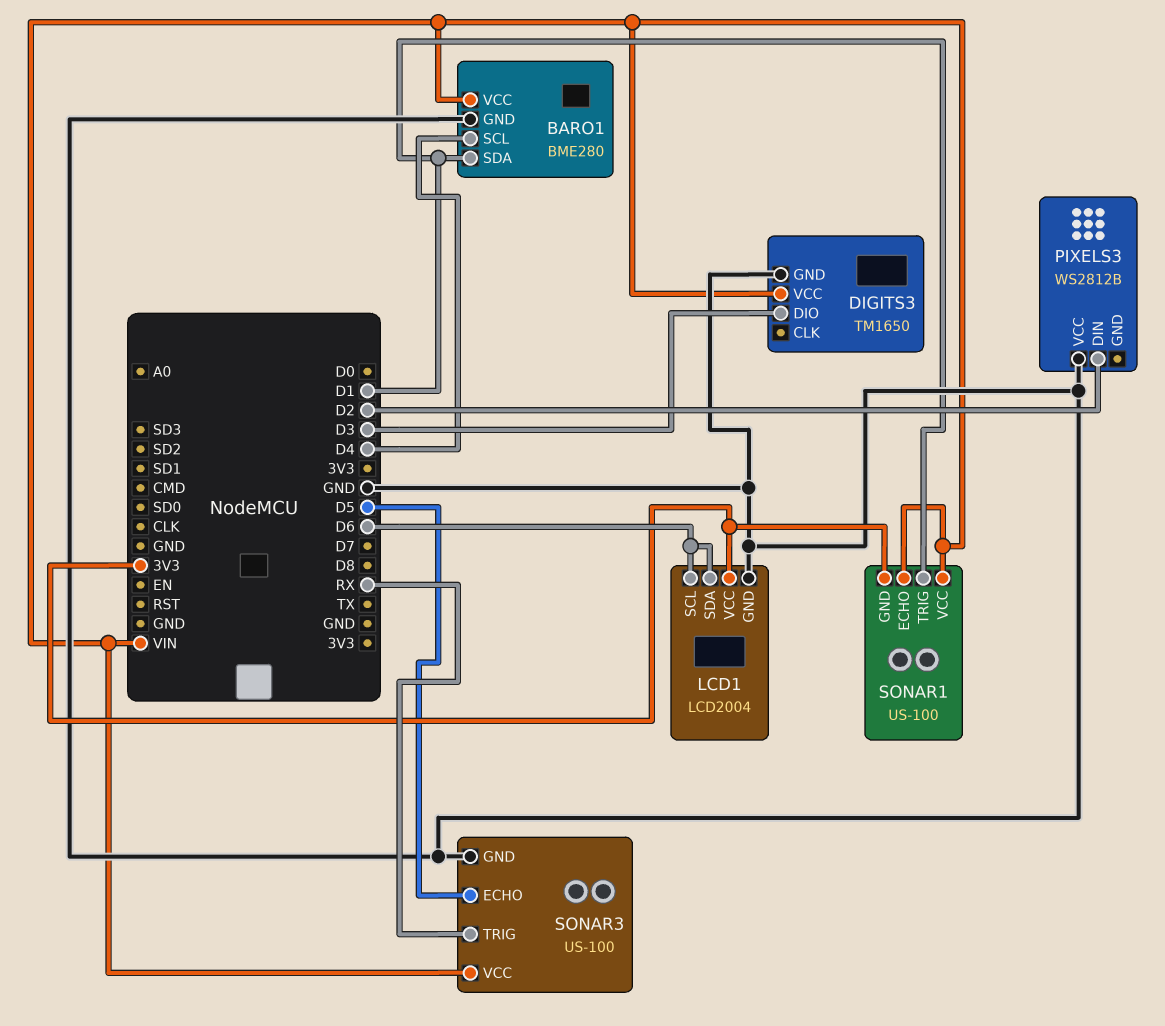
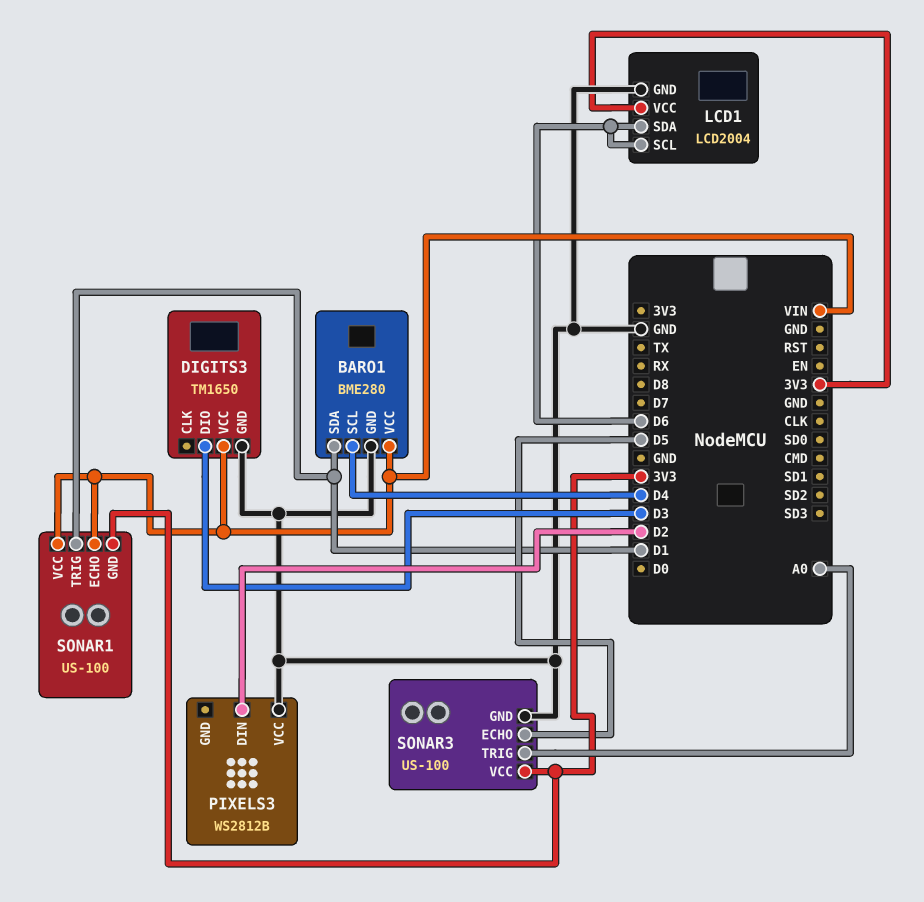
SONAR3 pin TRIG: RX -> A0
SONAR3 pin VCC: VIN -> 3V3

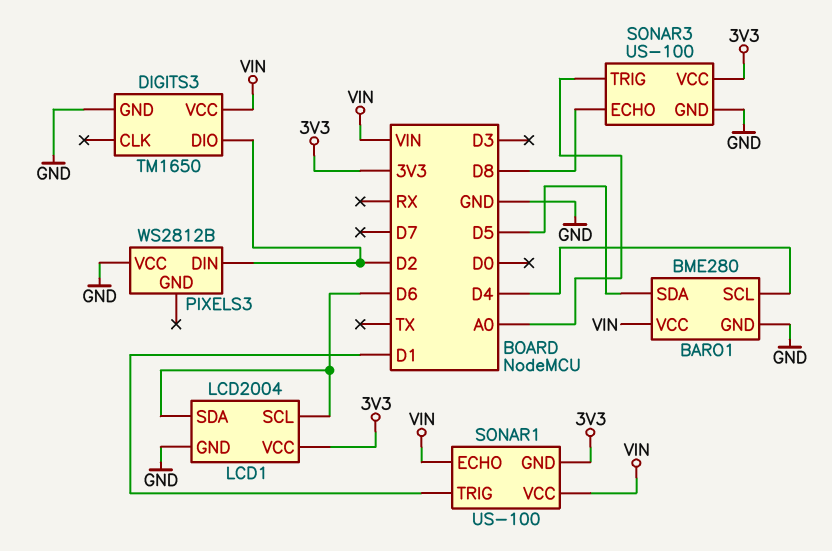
BARO1 pin SDA: D1 -> D5
DIGITS3 pin DIO: D3 -> D2
SONAR3 pin ECHO: D5 -> D8

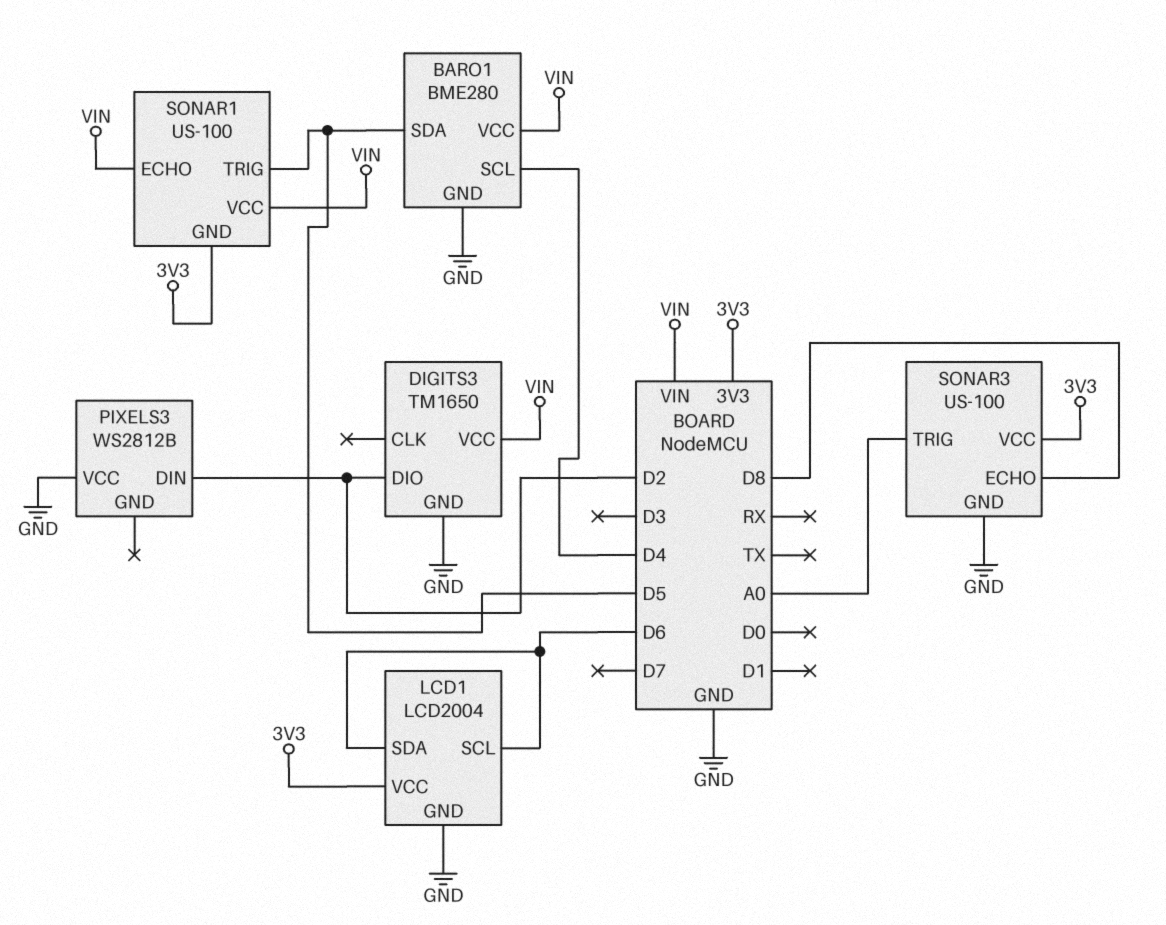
SONAR1 pin TRIG: D1 -> D5

